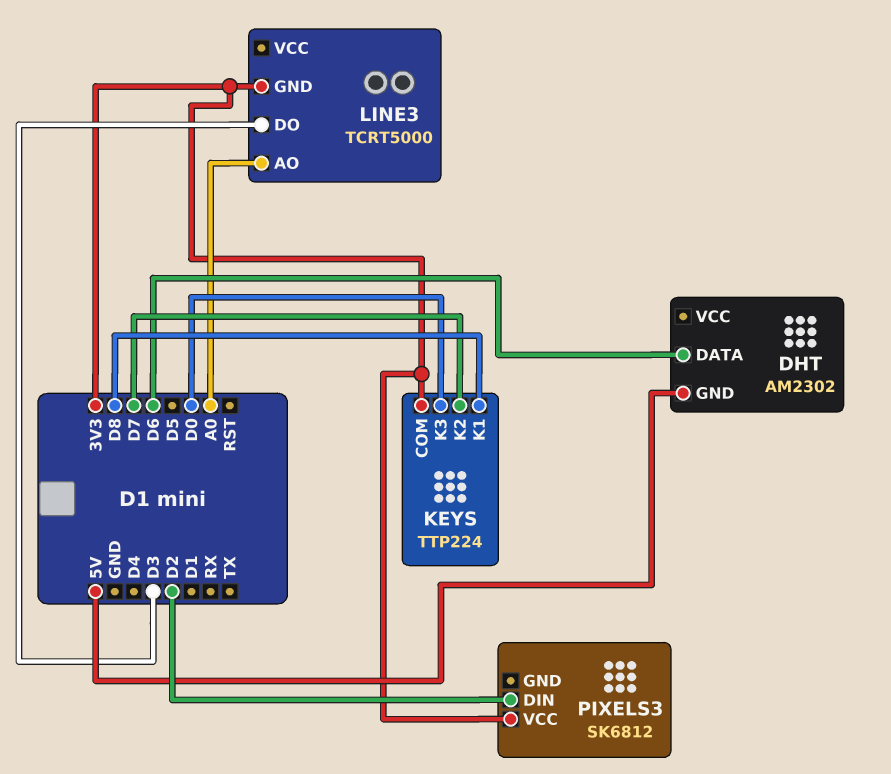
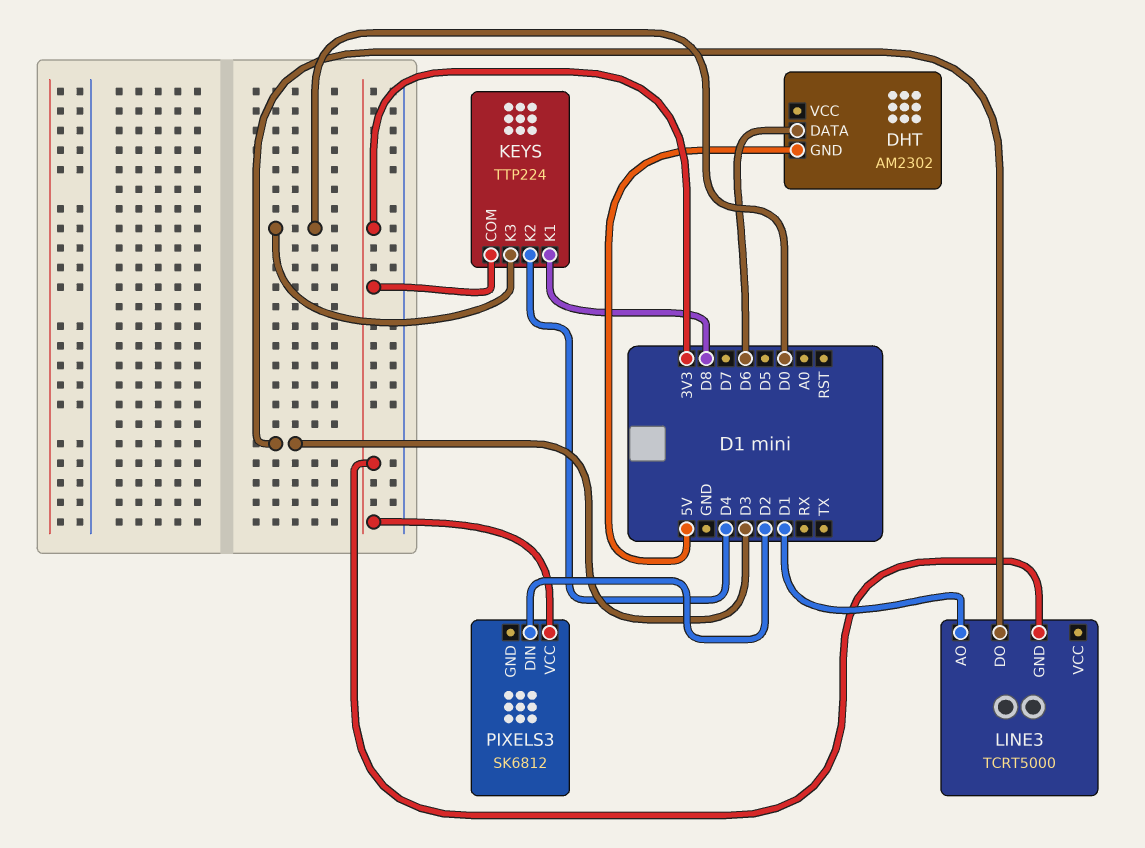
KEYS pin K2: D7 -> D4
LINE3 pin AO: A0 -> D1

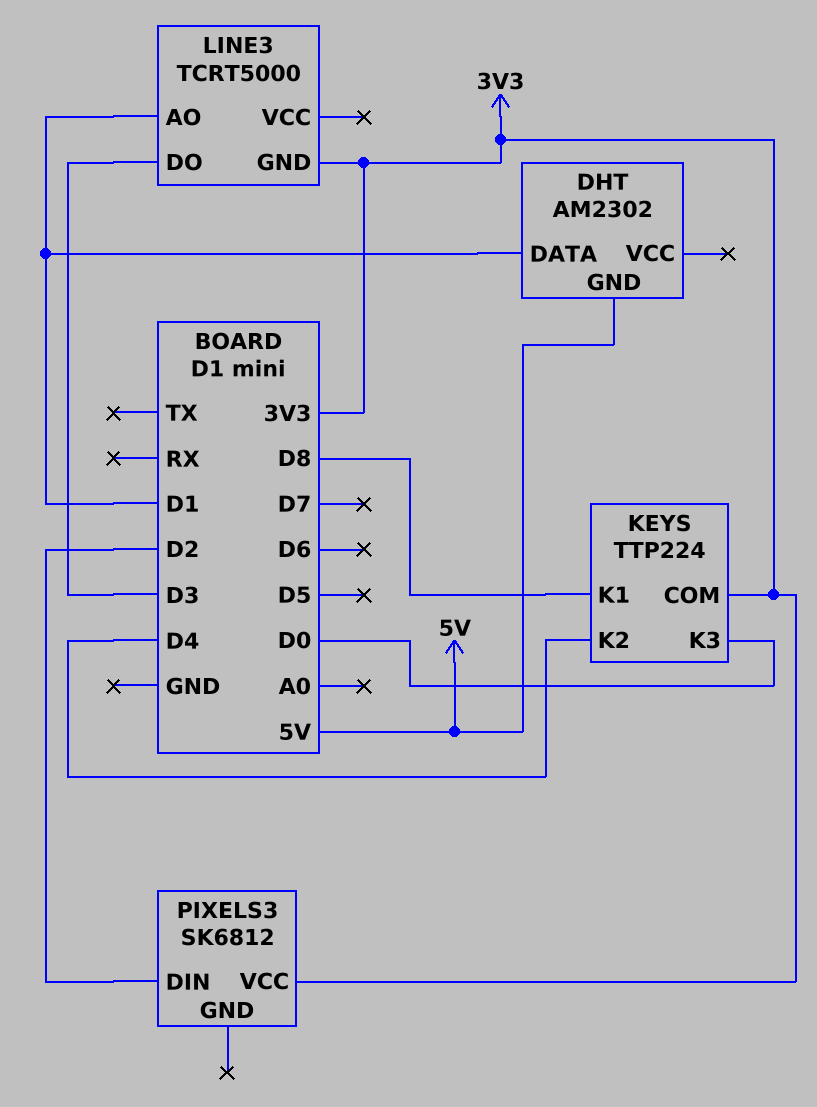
DHT pin DATA: D6 -> D1

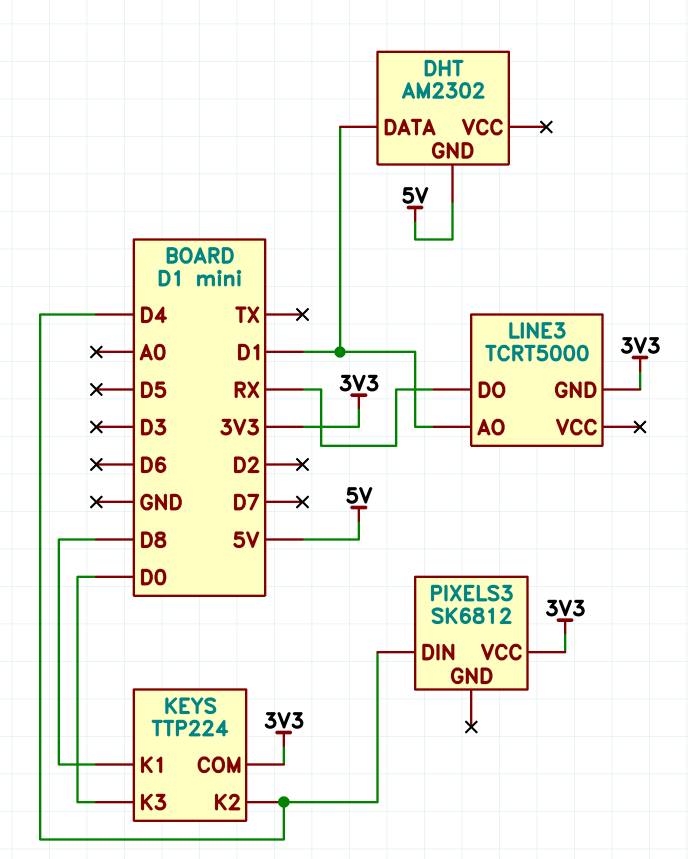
LINE3 pin DO: D3 -> RX
PIXELS3 pin DIN: D2 -> D4

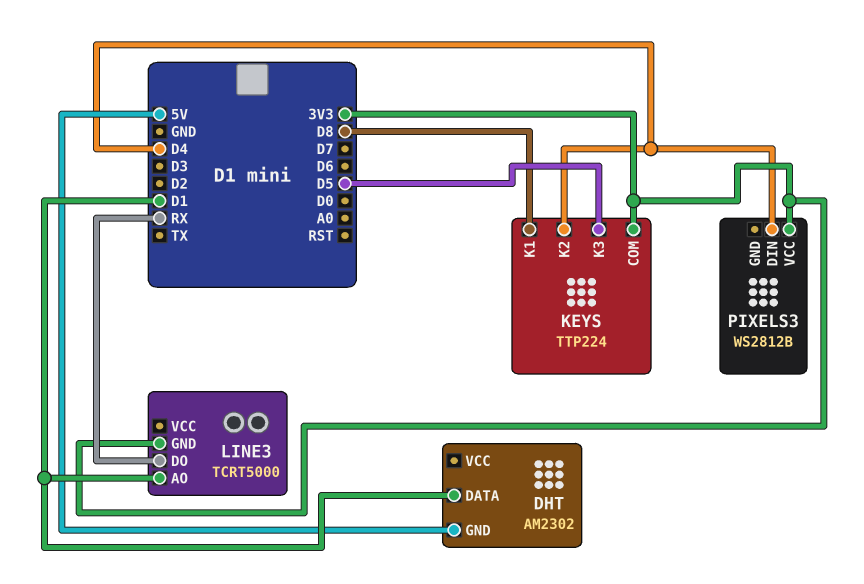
KEYS pin K3: D0 -> D5
PIXELS3: SK6812 -> WS2812B

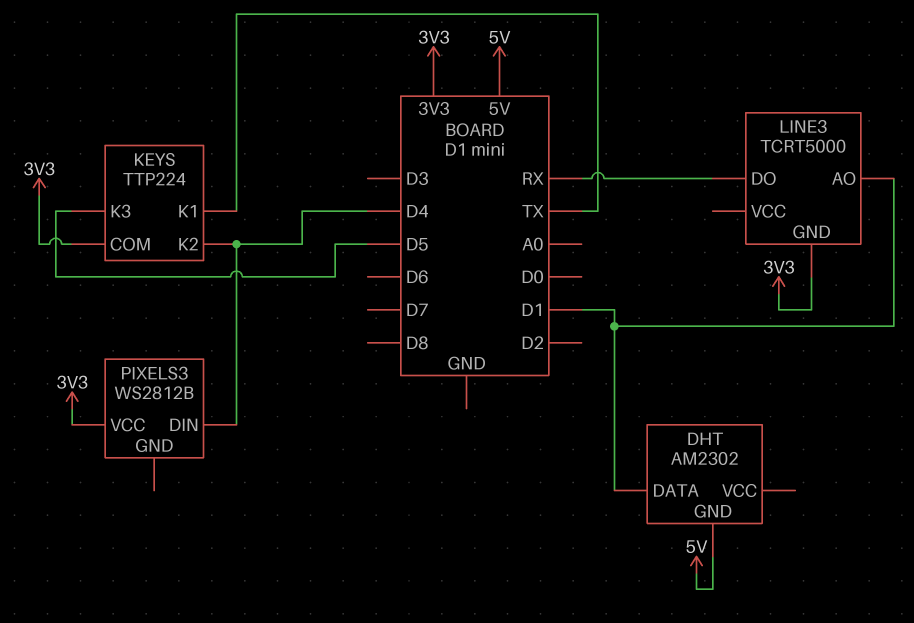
KEYS pin K1: D8 -> TX

